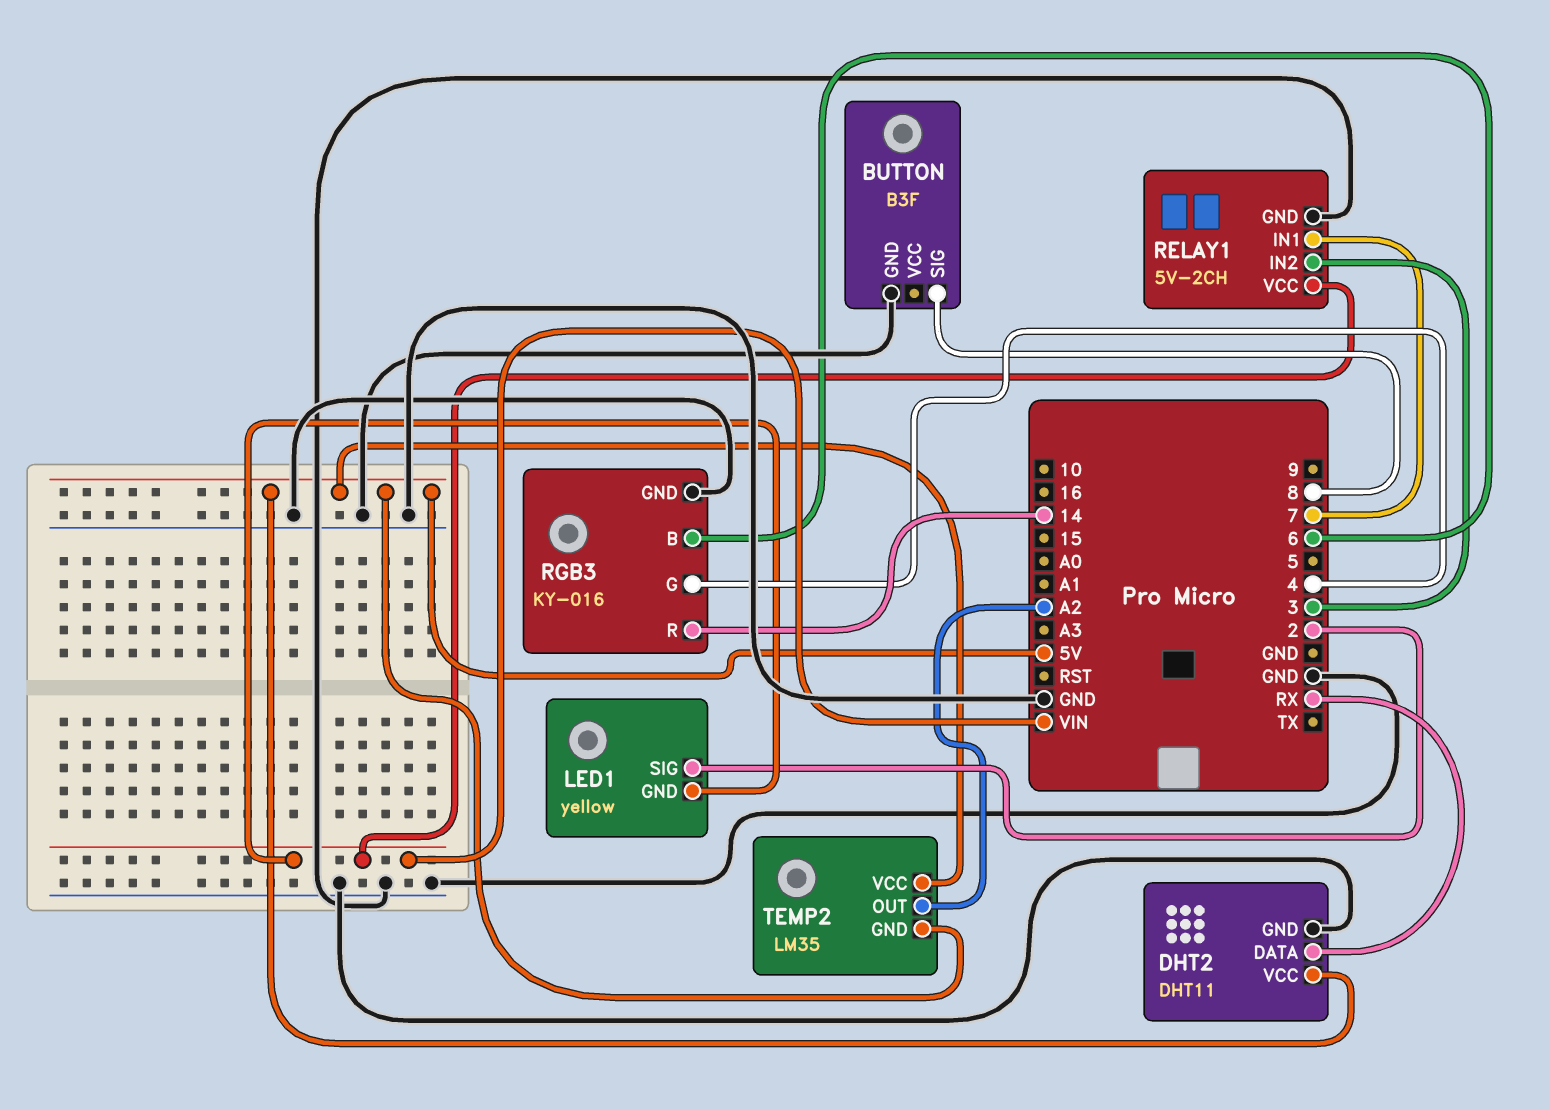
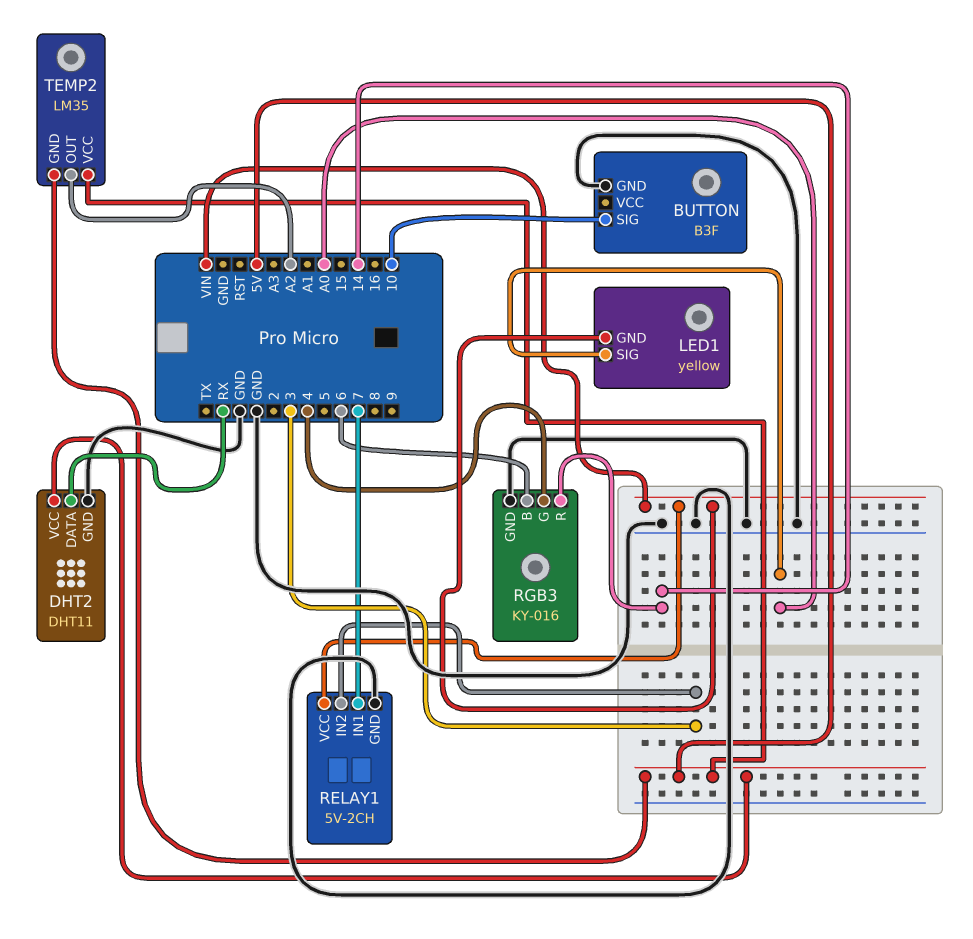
BUTTON pin SIG: 8 -> 10
LED1 pin SIG: 2 -> A0

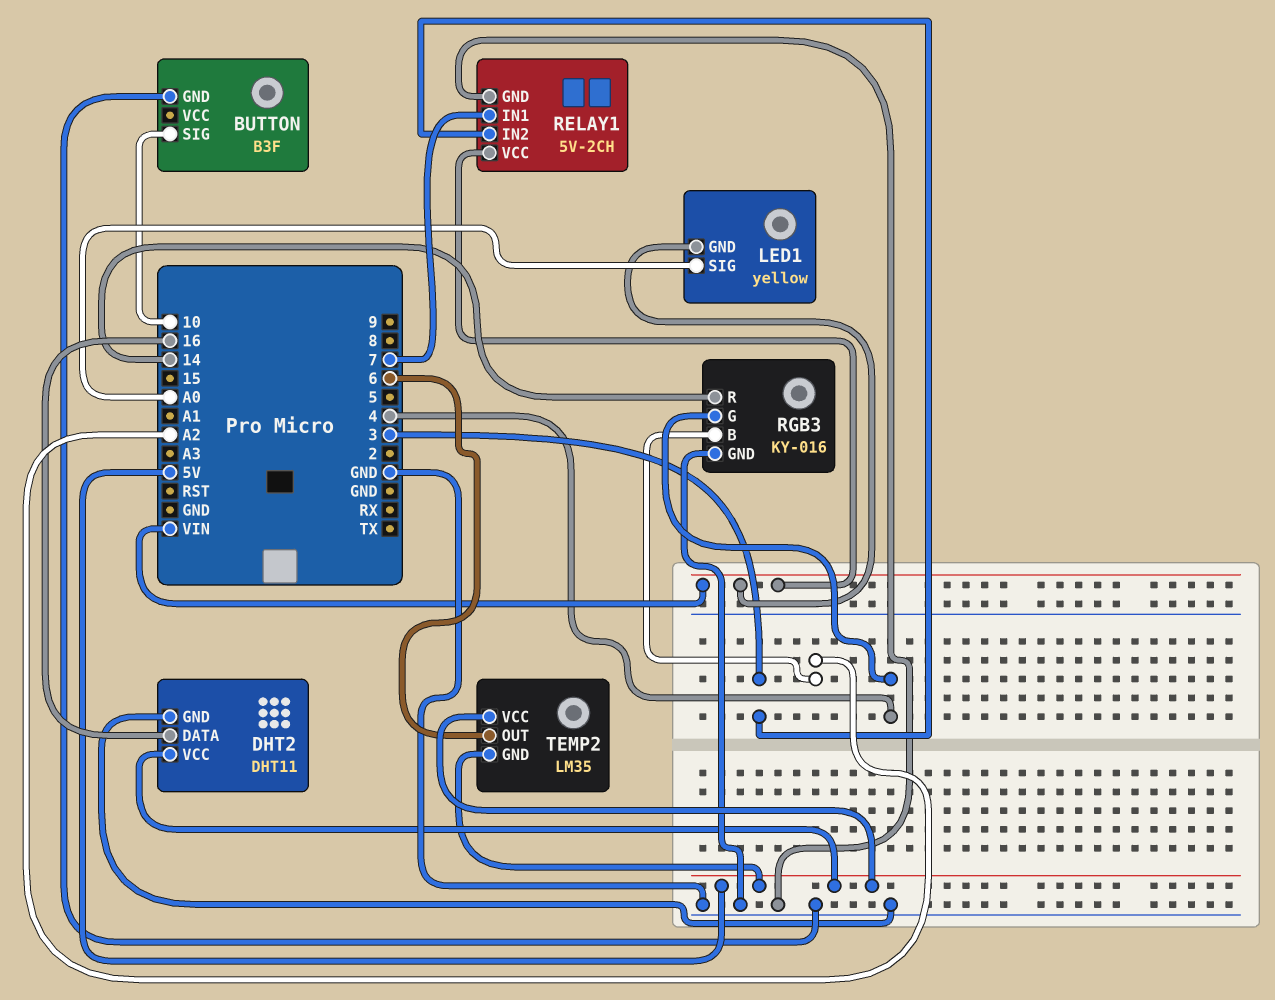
DHT2 pin DATA: RX -> 16
RGB3 pin B: 6 -> A2
TEMP2 pin OUT: A2 -> 6

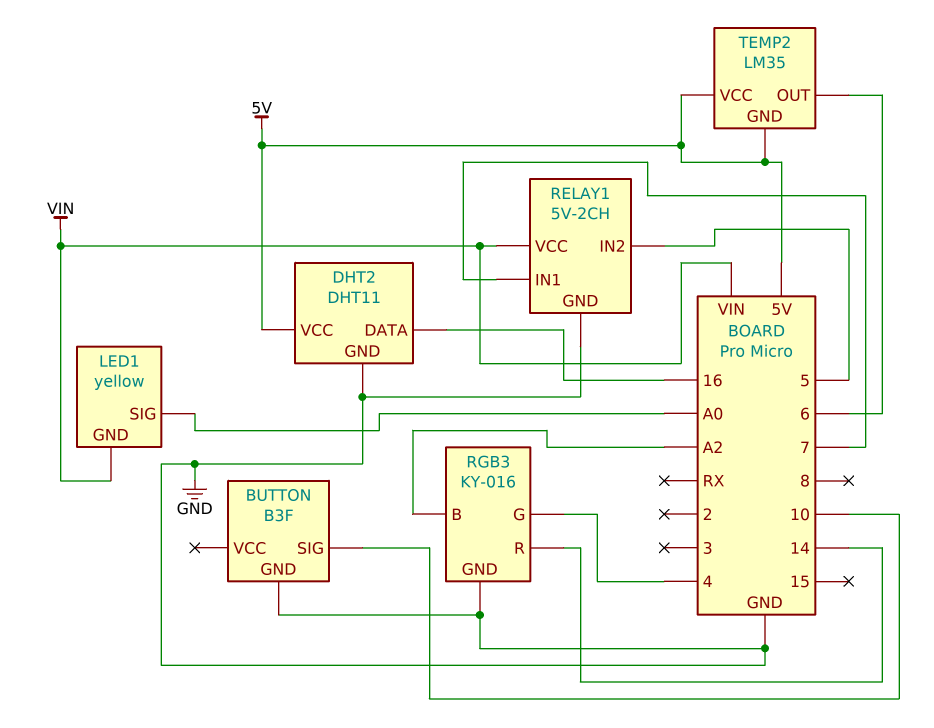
RELAY1 pin IN2: 3 -> 5

